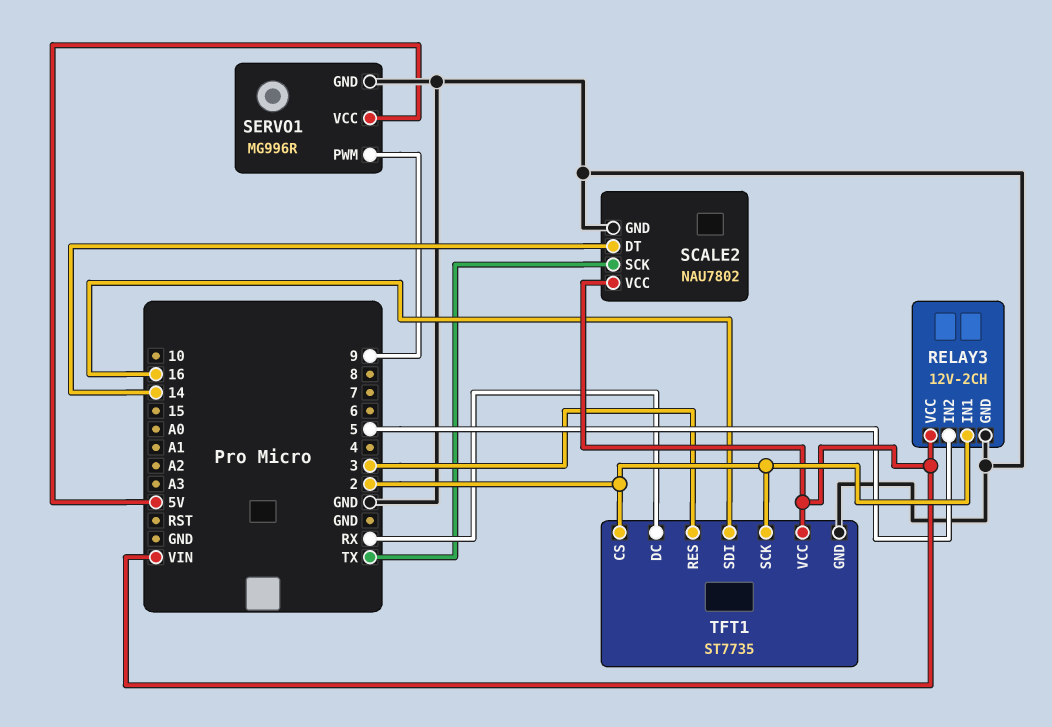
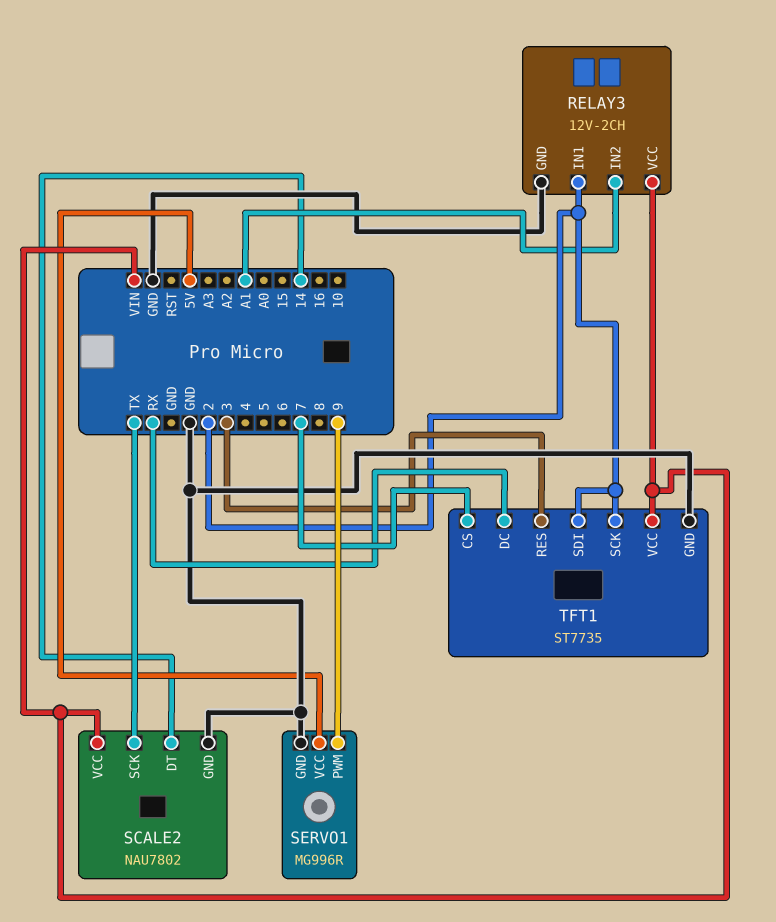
RELAY3 pin IN2: 5 -> A1
TFT1 pin CS: 2 -> 7
TFT1 pin SDI: 16 -> 2

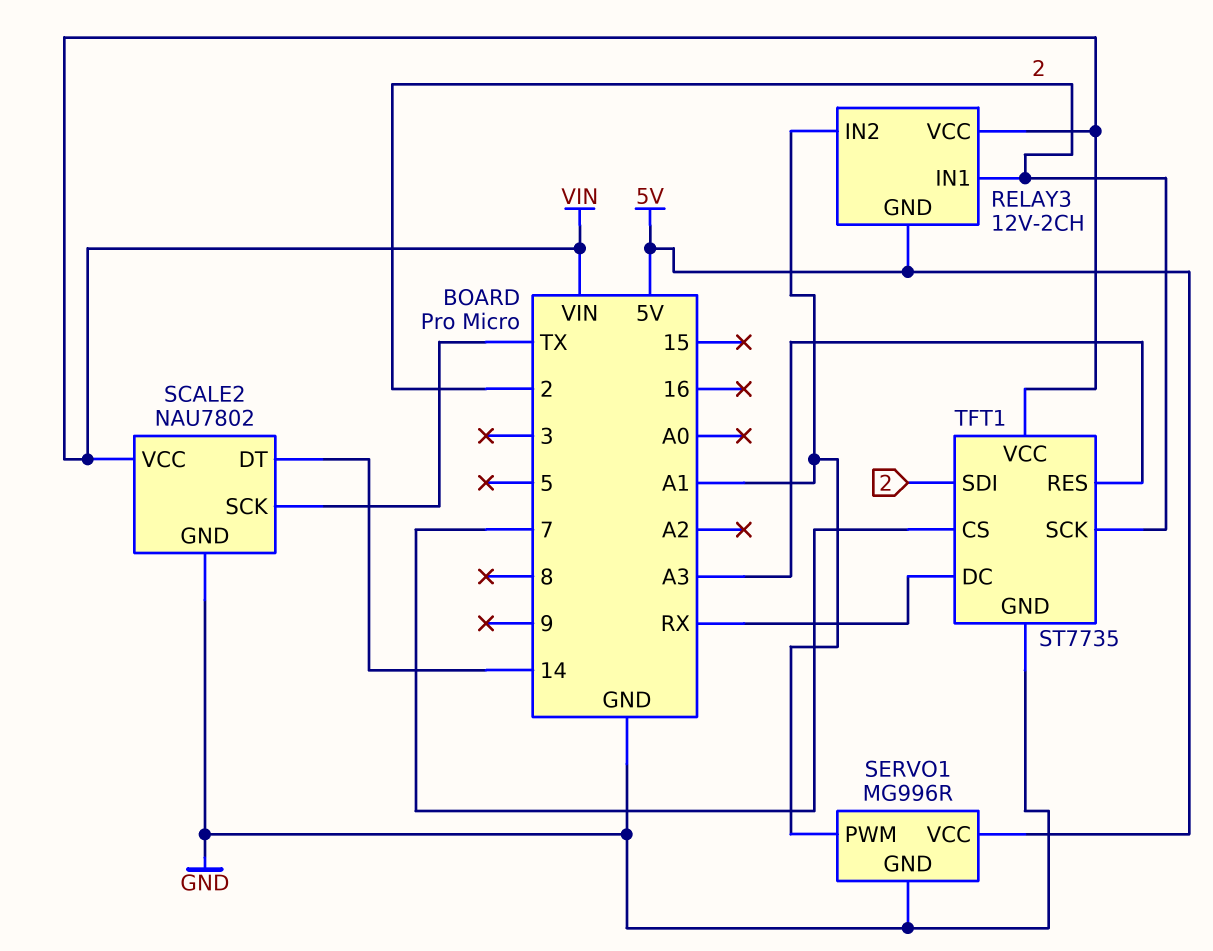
RELAY3 pin GND: GND -> 5V
SERVO1 pin PWM: 9 -> A1
TFT1 pin RES: 3 -> A3

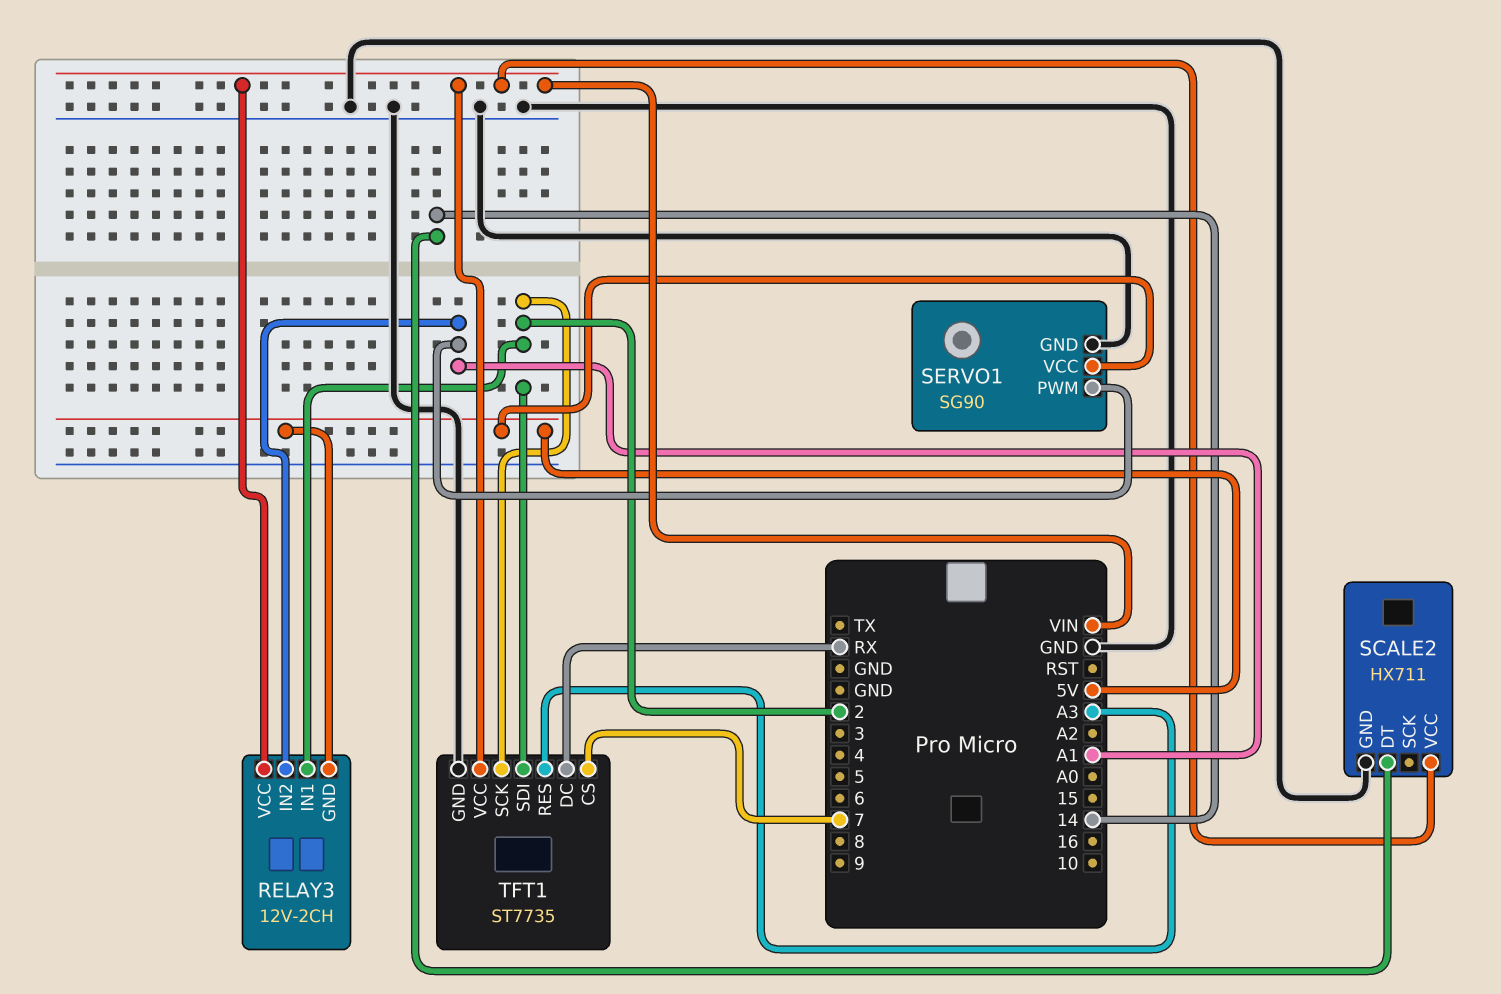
SCALE2: NAU7802 -> HX711
SCALE2 pin SCK: TX -> none
SERVO1: MG996R -> SG90

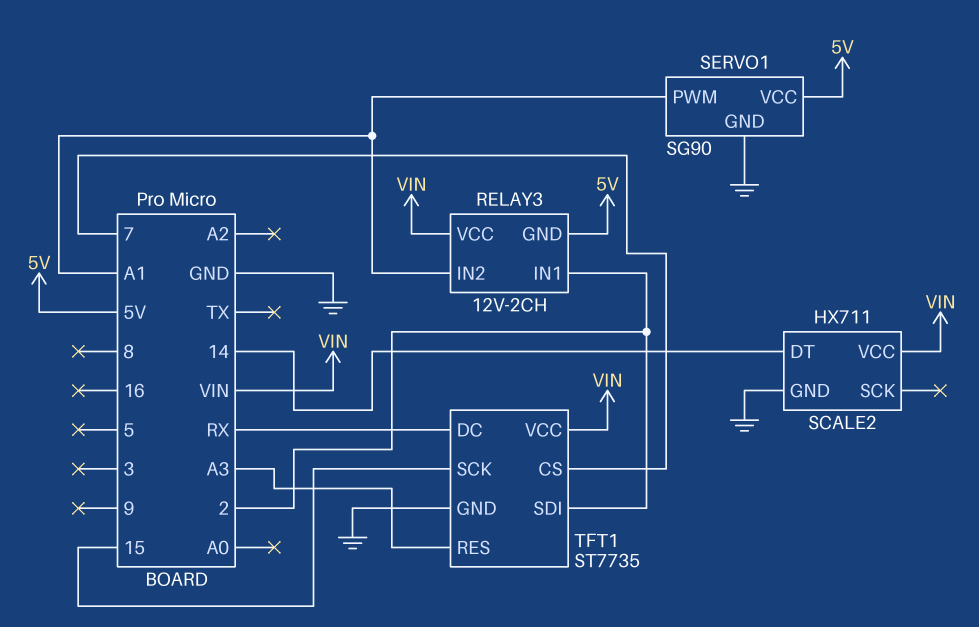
TFT1 pin SCK: 2 -> 15

